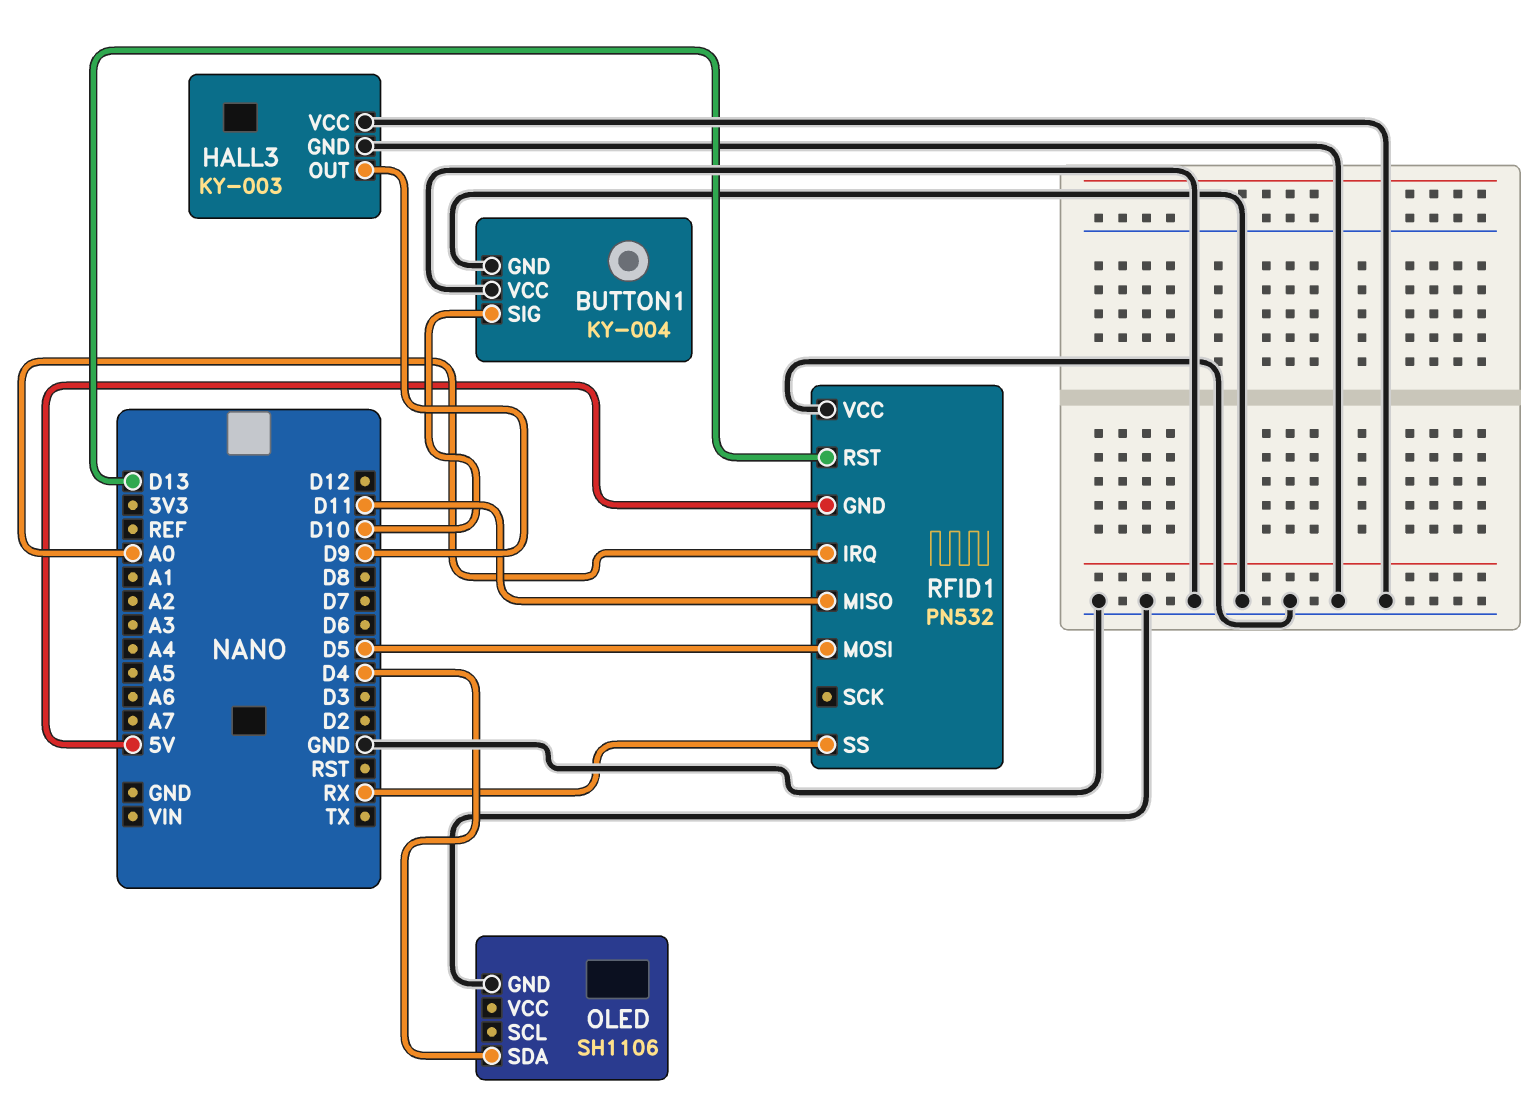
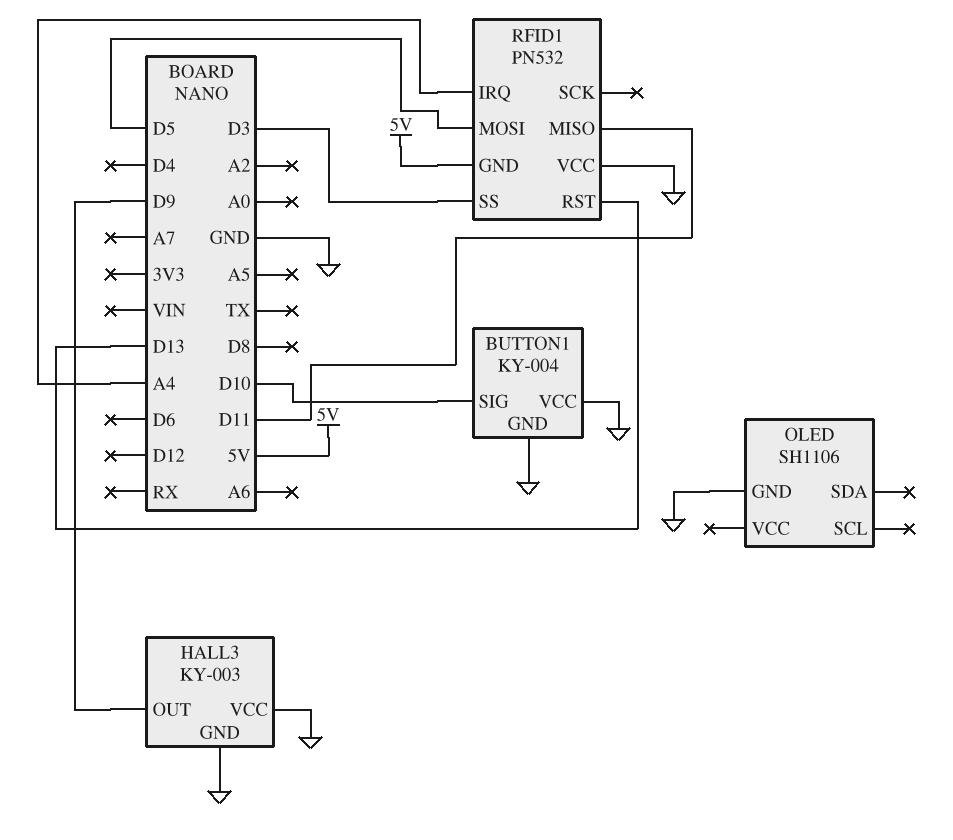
OLED pin SDA: D4 -> none
RFID1 pin IRQ: A0 -> A4
RFID1 pin SS: RX -> D3

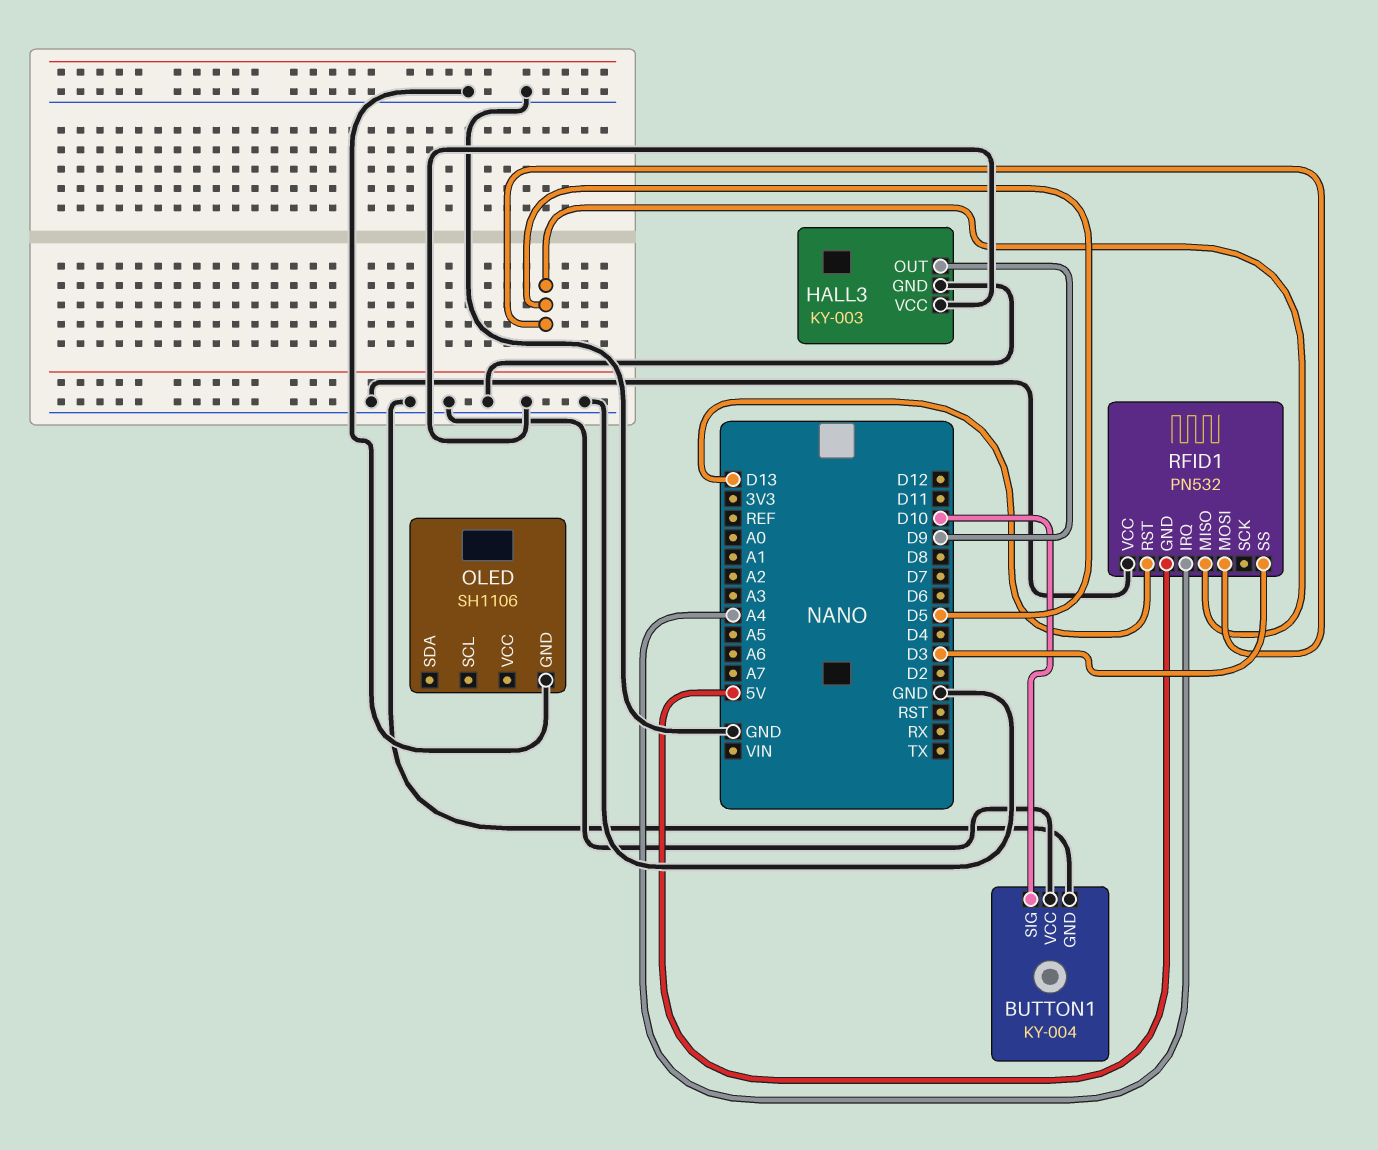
RFID1 pin MISO: D11 -> D5

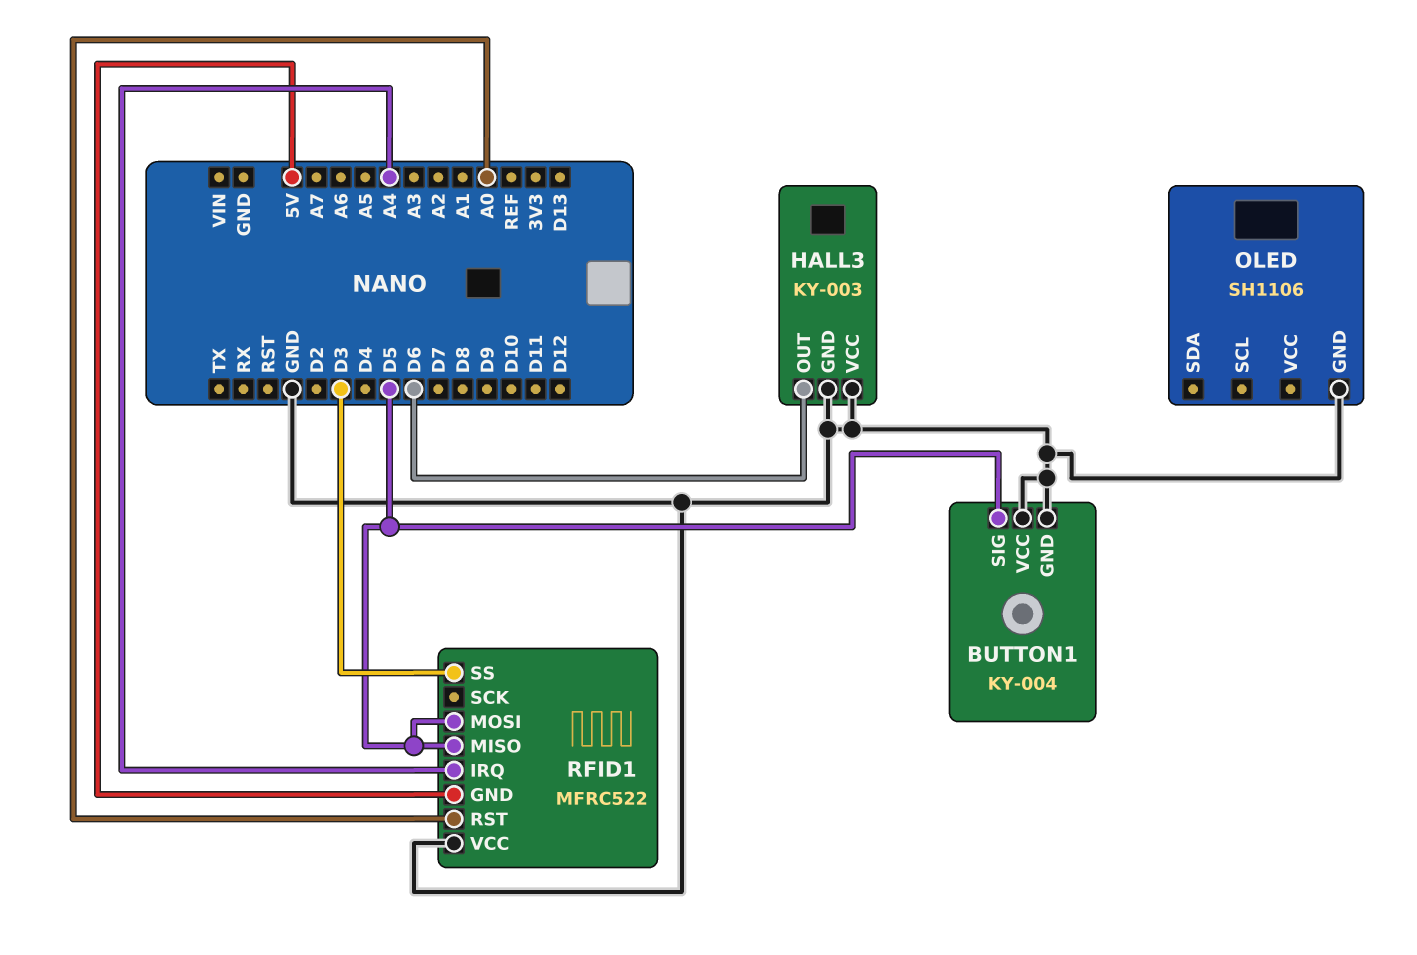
BUTTON1 pin SIG: D10 -> D5
HALL3 pin OUT: D9 -> D6
RFID1: PN532 -> MFRC522
RFID1 pin RST: D13 -> A0

